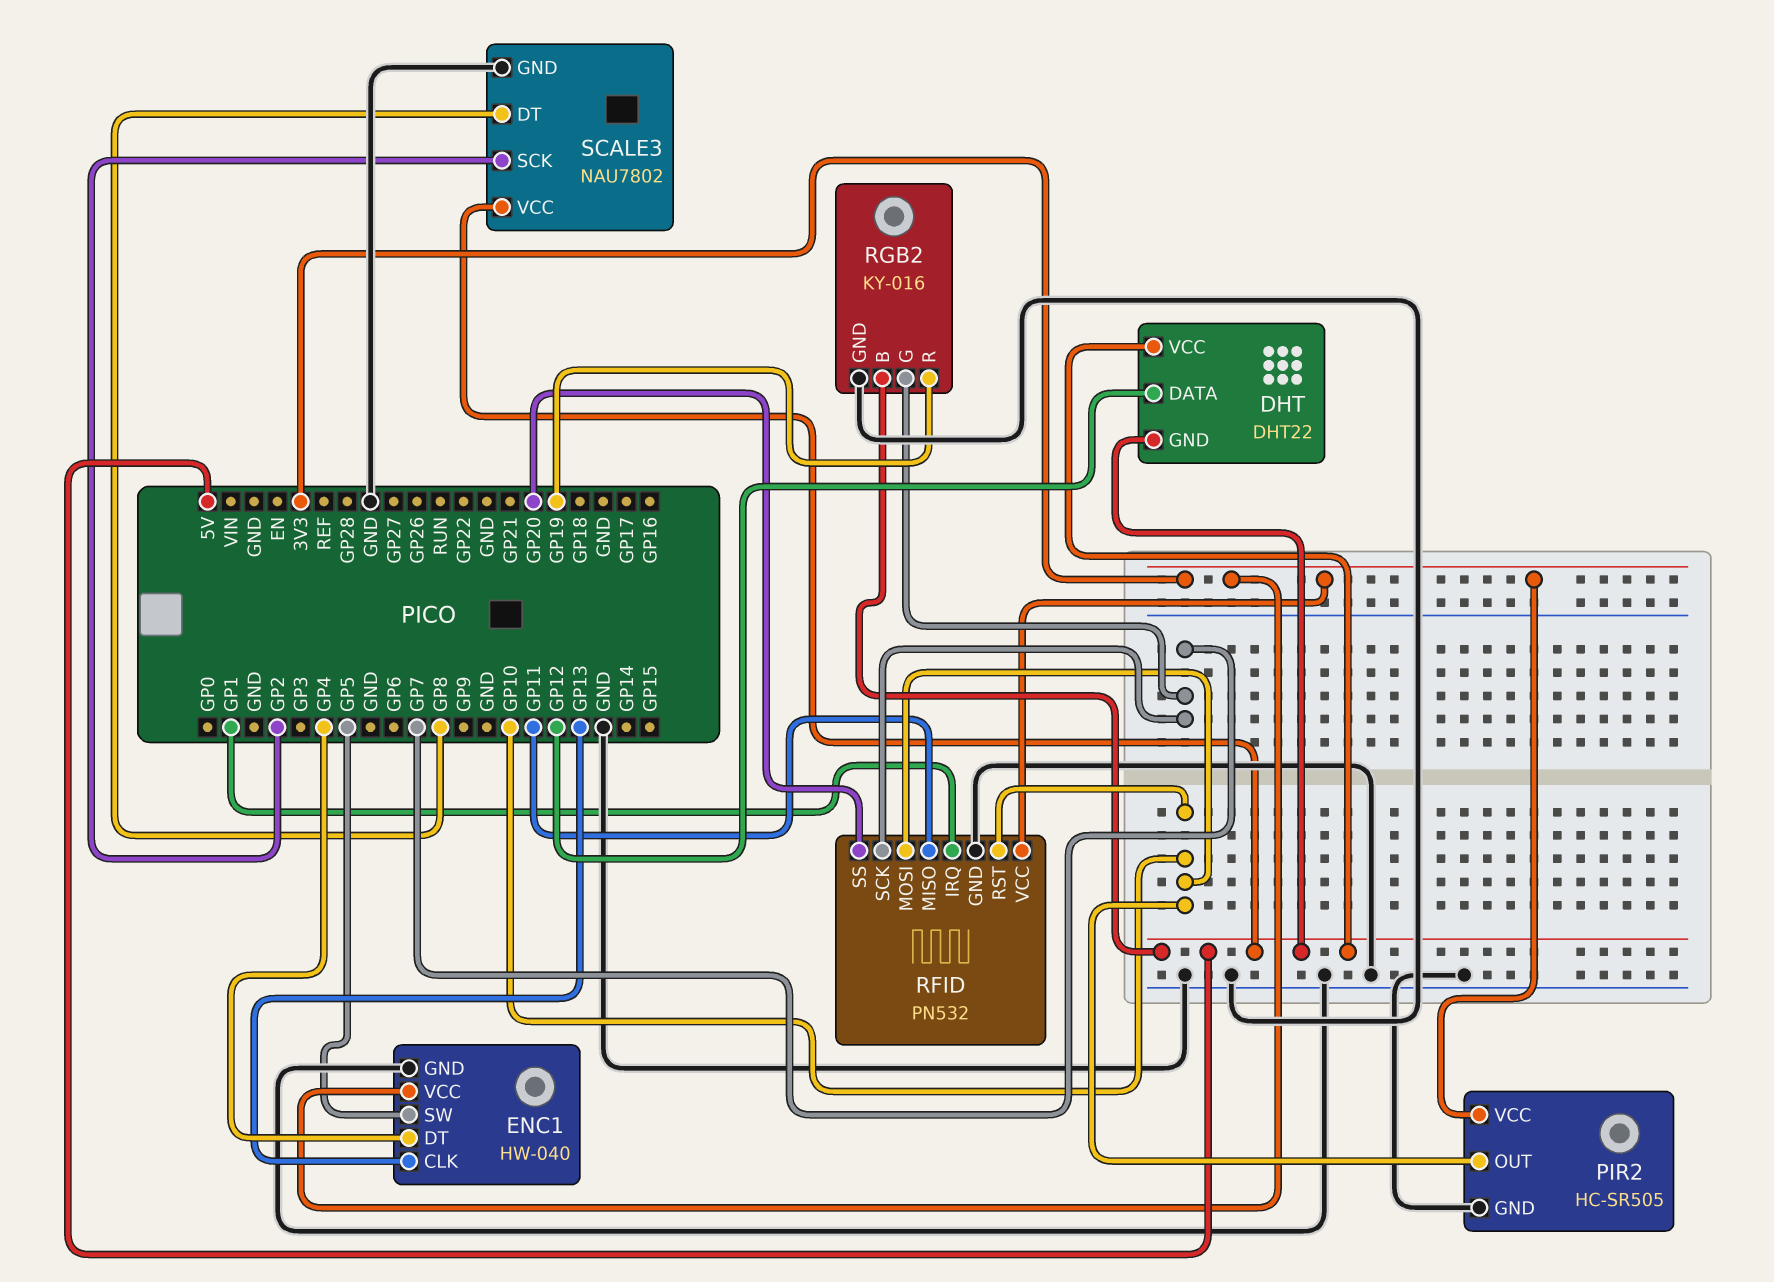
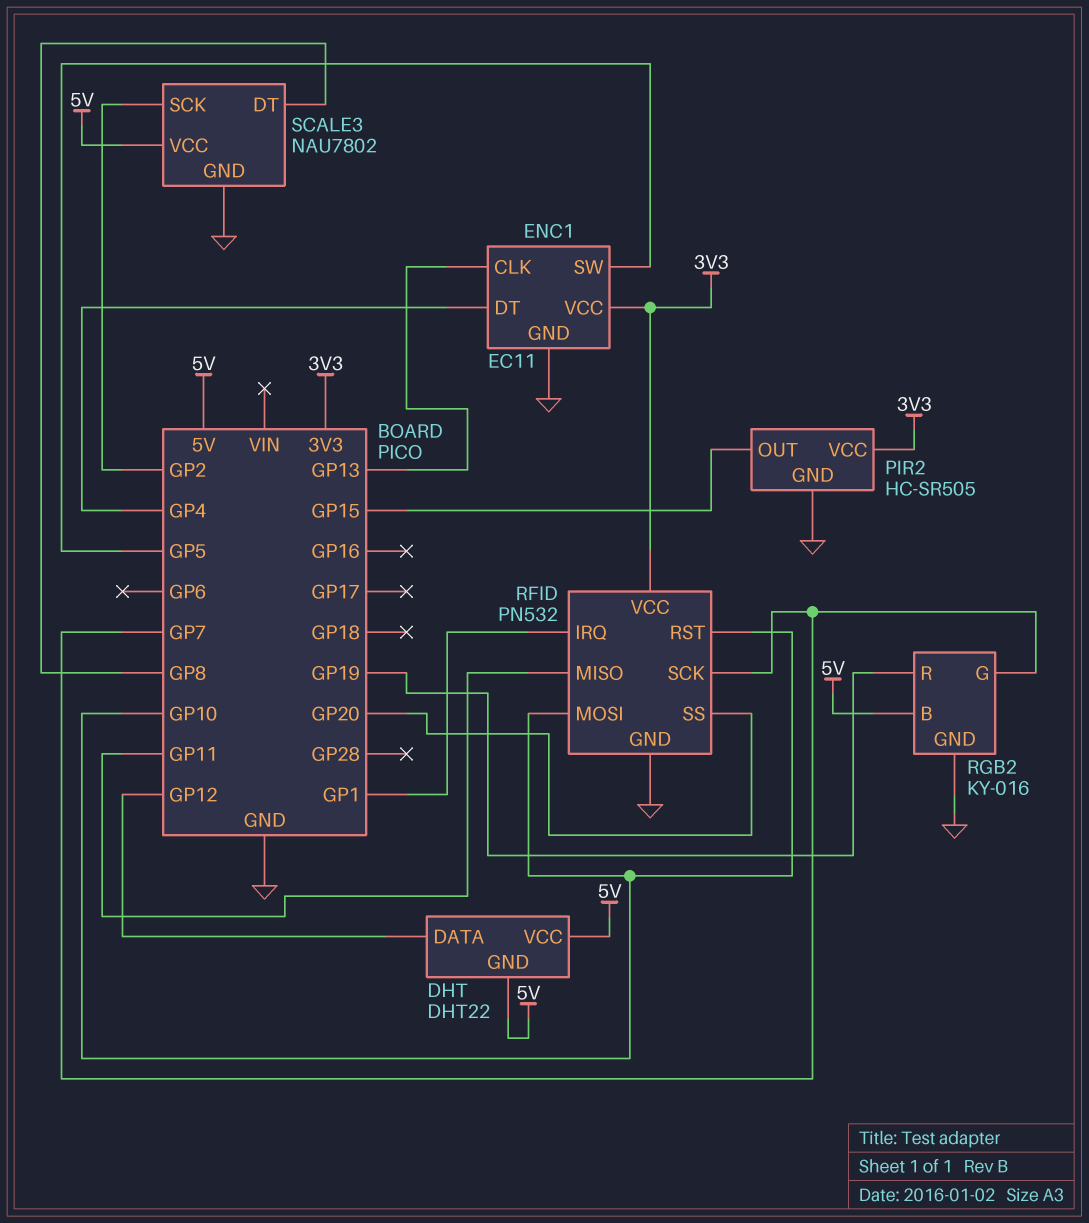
ENC1: HW-040 -> EC11
PIR2 pin OUT: GP10 -> GP15

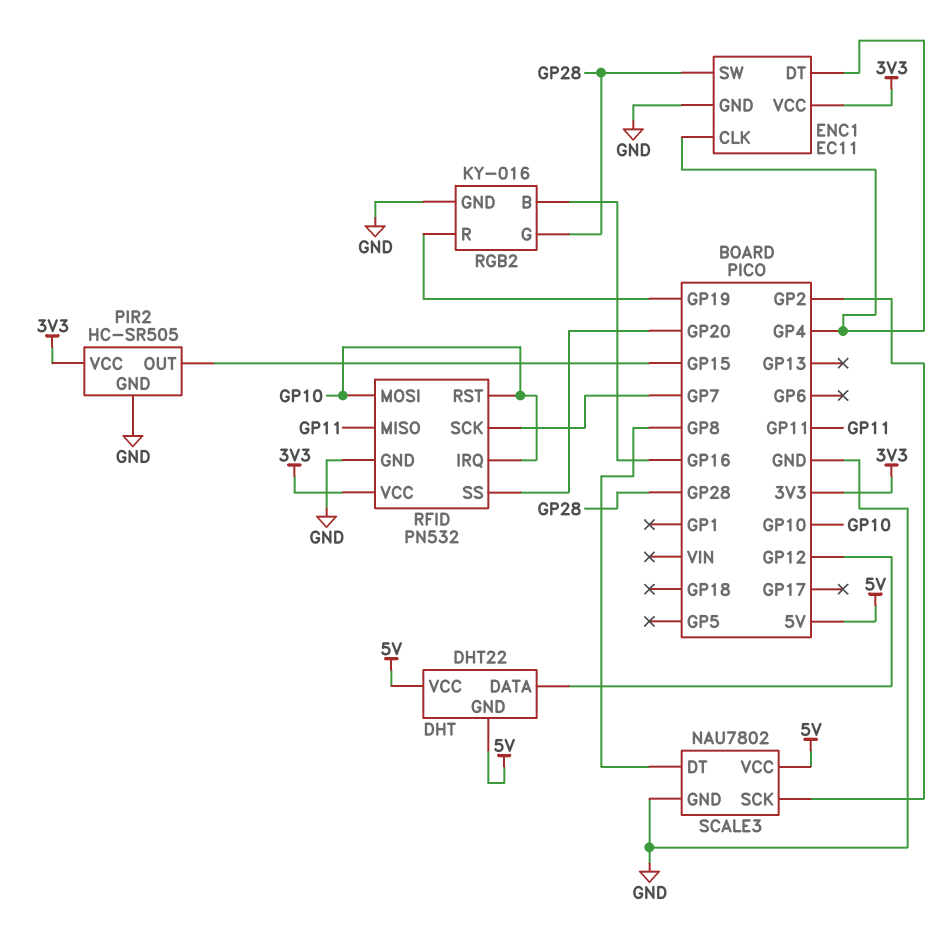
ENC1 pin CLK: GP13 -> GP4
ENC1 pin SW: GP5 -> GP28
RFID pin IRQ: GP1 -> GP10
RGB2 pin B: 5V -> GP16
RGB2 pin G: GP7 -> GP28

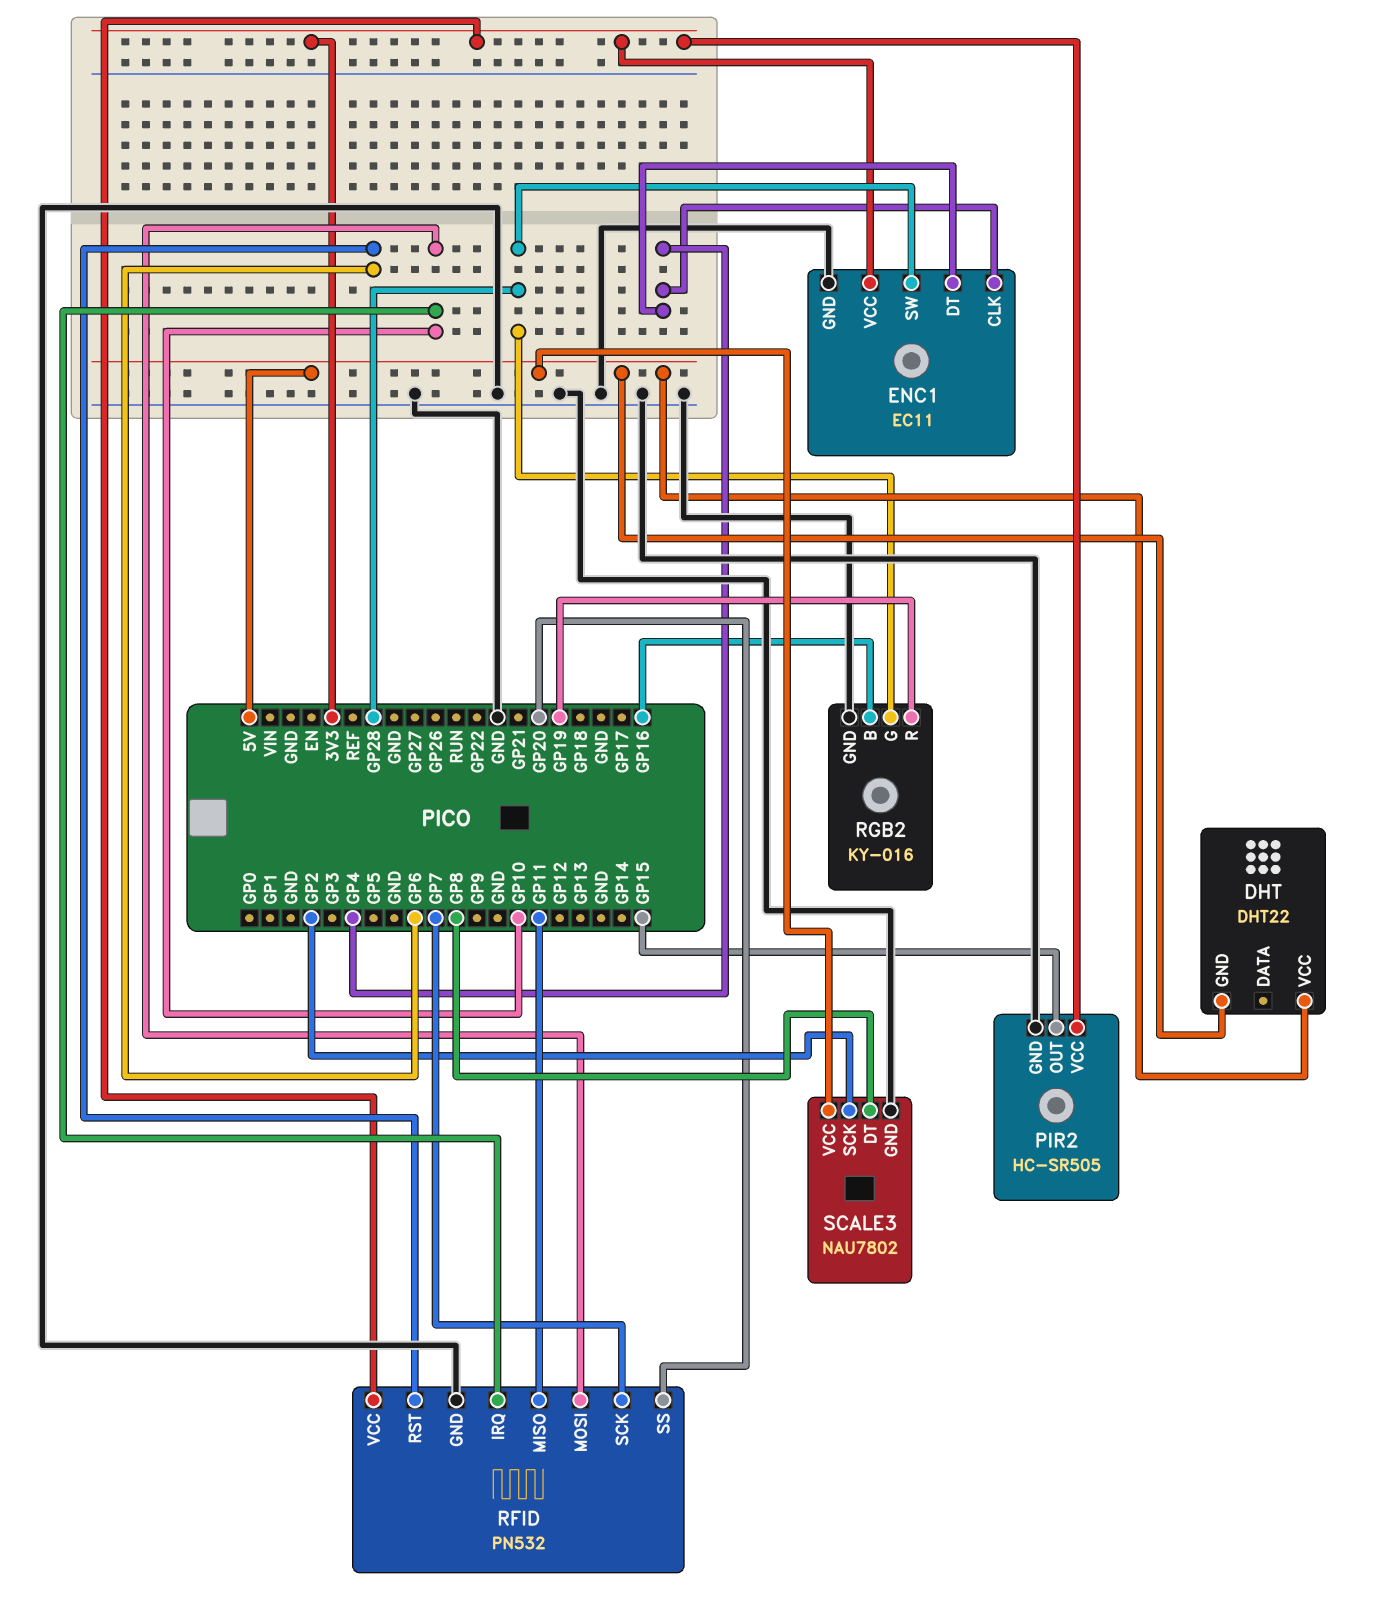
DHT pin DATA: GP12 -> none
RFID pin RST: GP10 -> GP6

